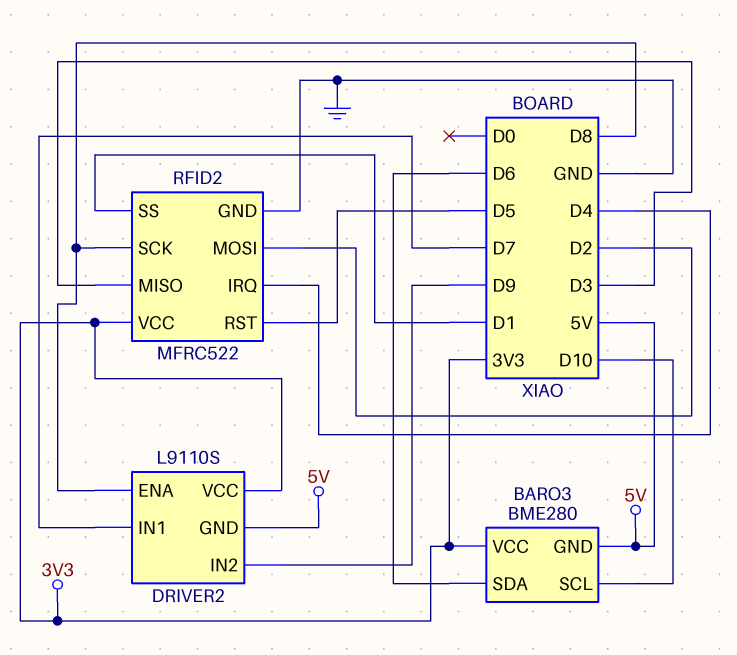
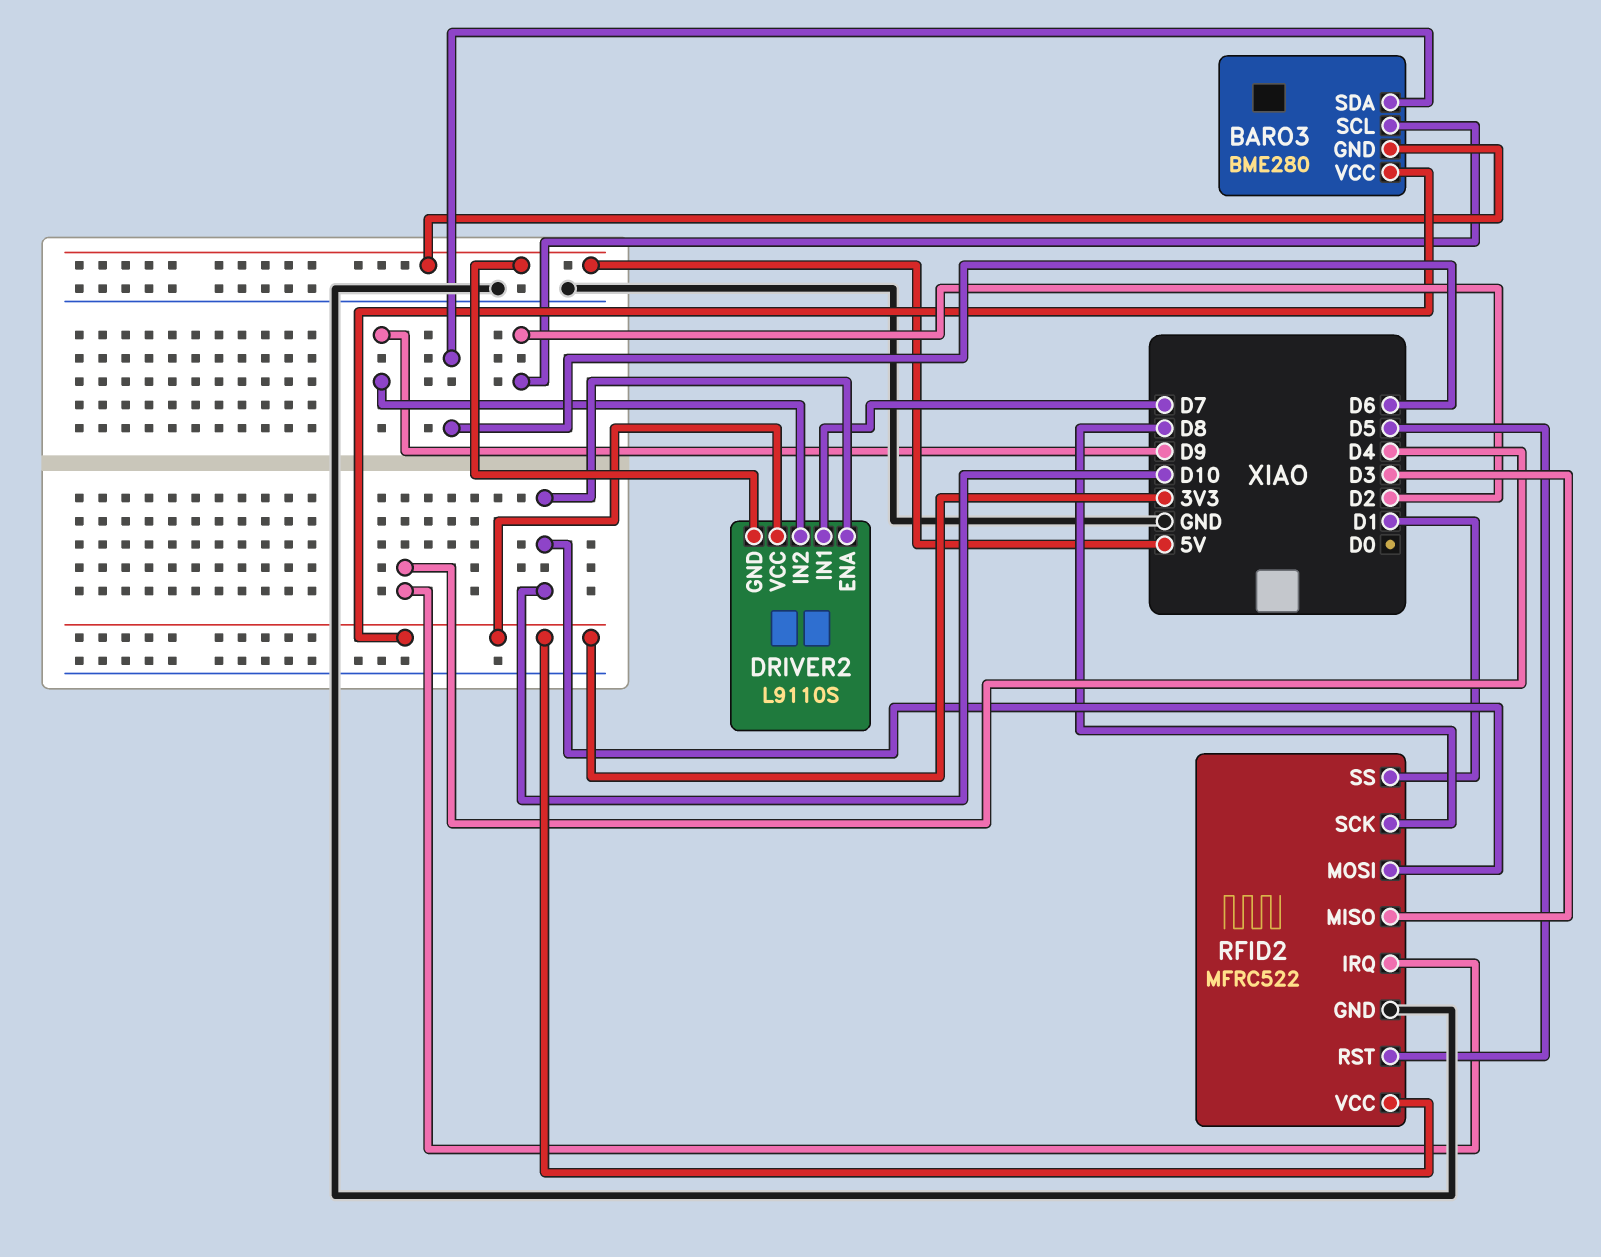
BARO3 pin SCL: D10 -> D2
DRIVER2 pin ENA: D8 -> D10
RFID2 pin MOSI: D2 -> D10

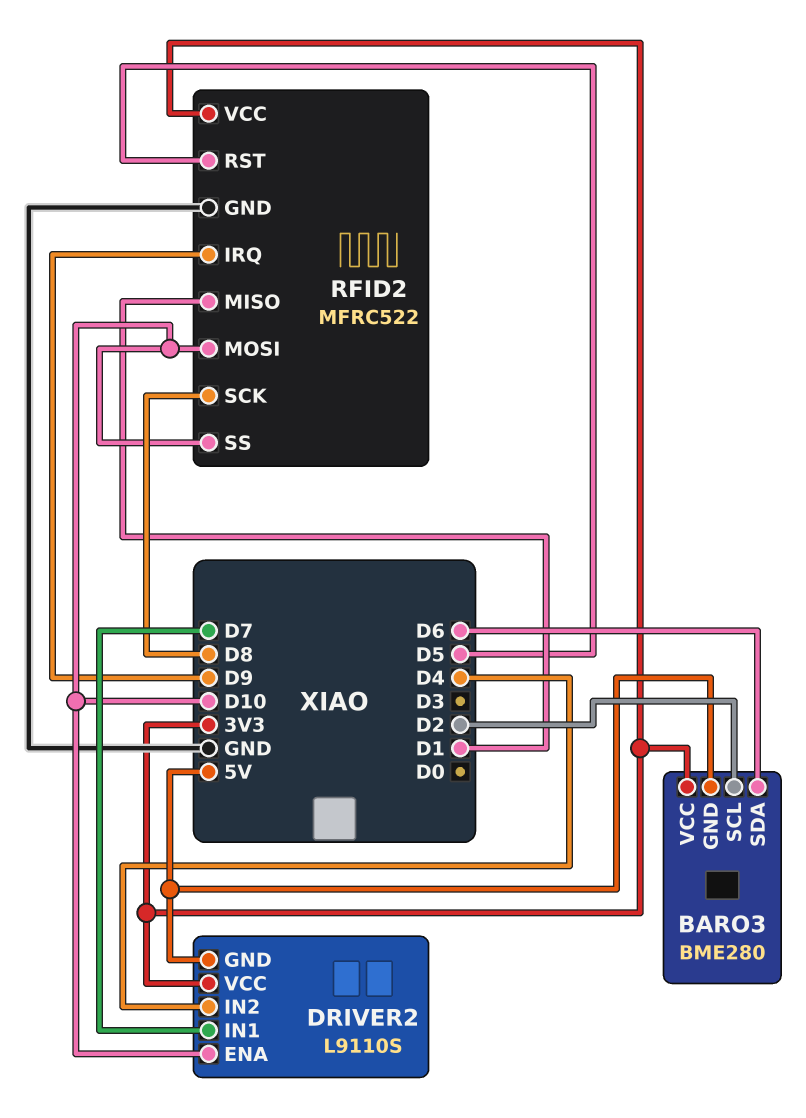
DRIVER2 pin IN2: D9 -> D4
RFID2 pin IRQ: D4 -> D9
RFID2 pin MISO: D3 -> D1
RFID2 pin SS: D1 -> D10

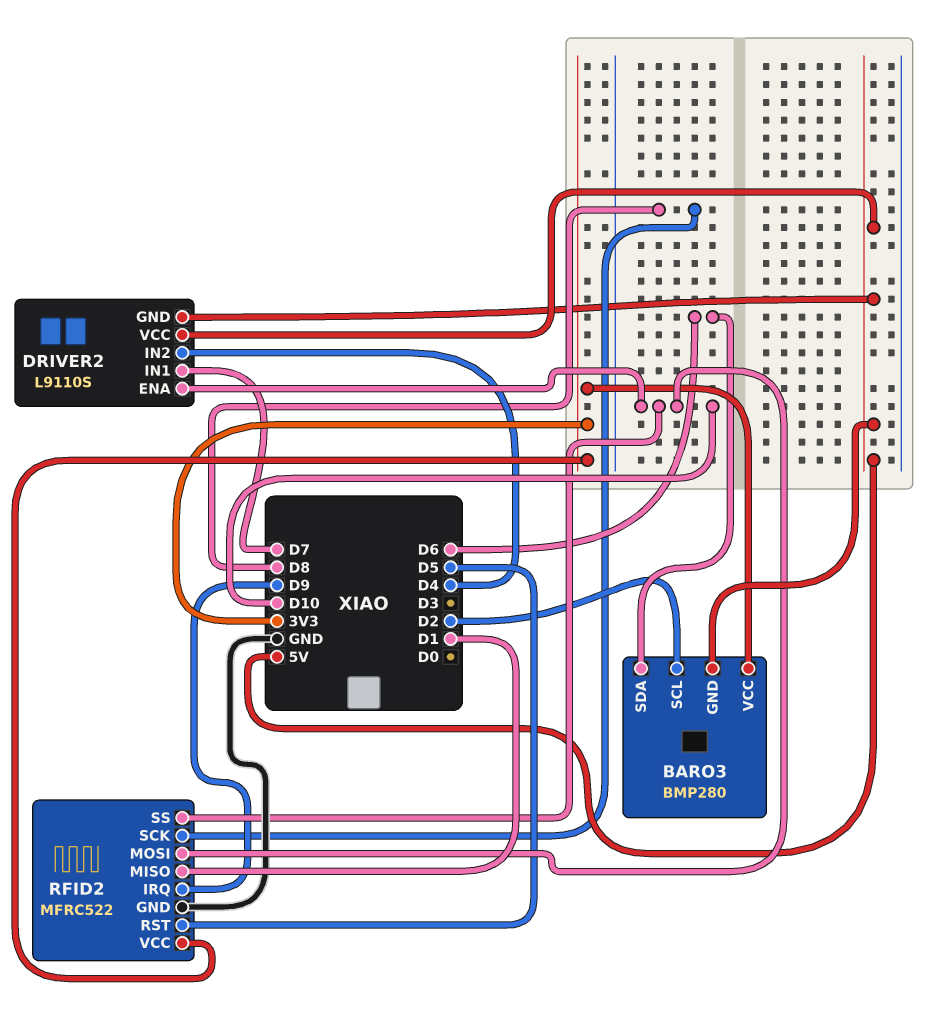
BARO3: BME280 -> BMP280
DRIVER2 pin VCC: 3V3 -> 5V

